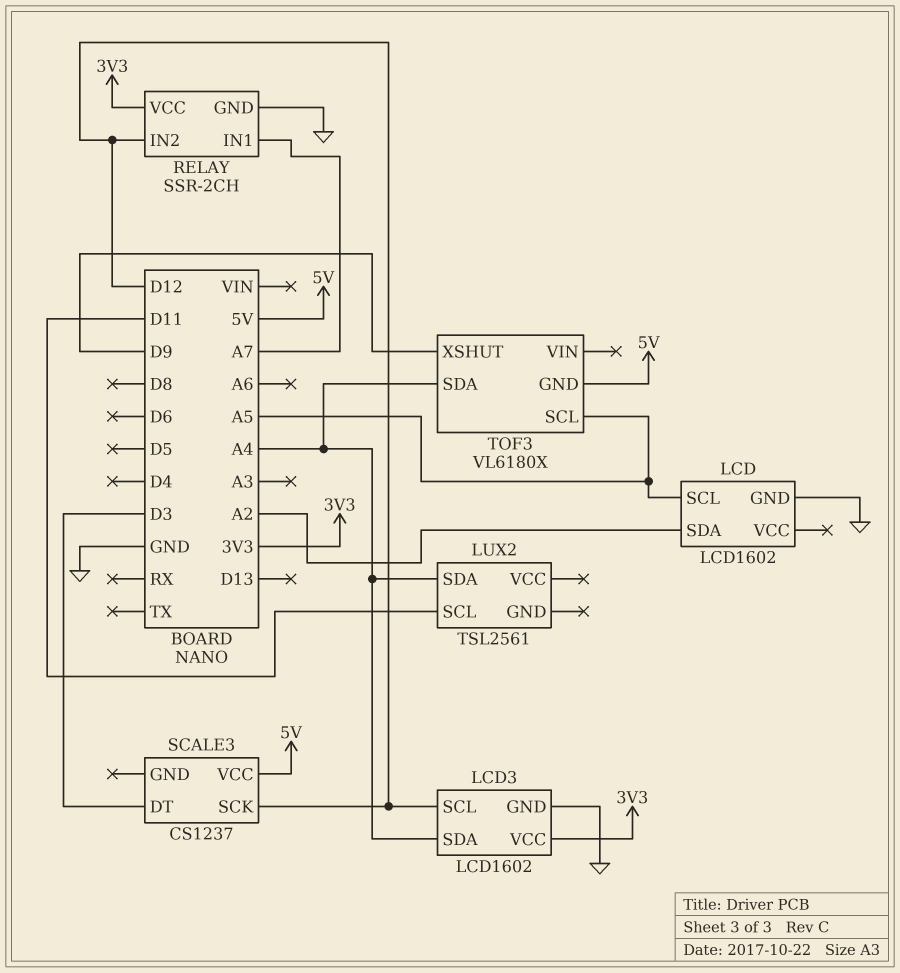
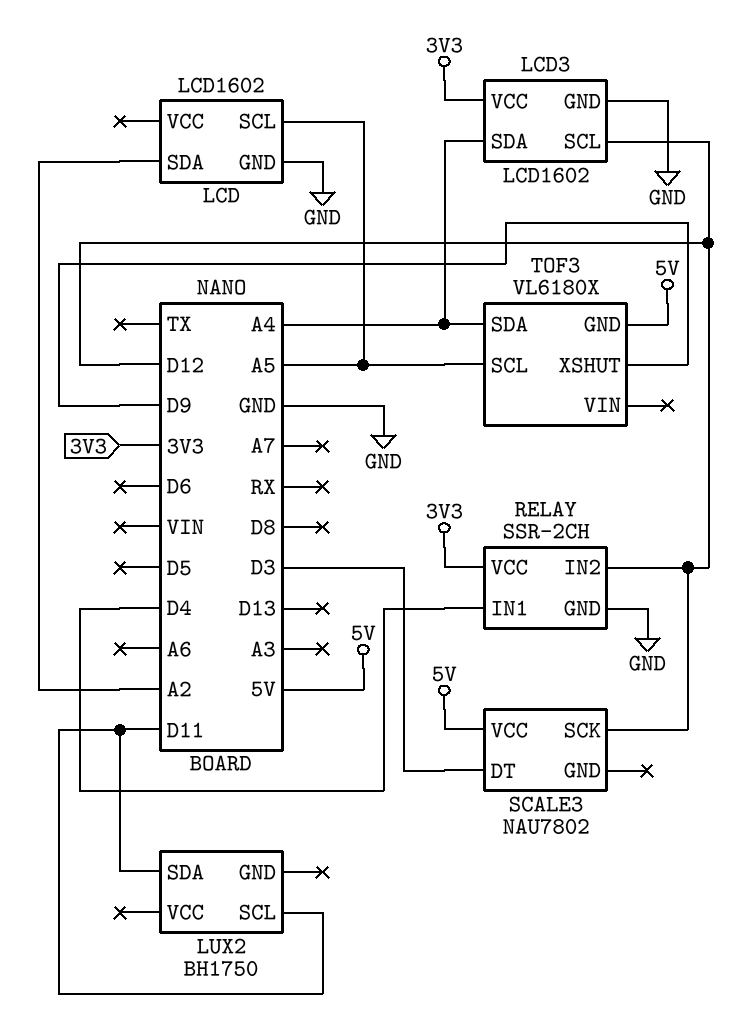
LUX2: TSL2561 -> BH1750
LUX2 pin SDA: A4 -> D11
RELAY pin IN1: A7 -> D4
SCALE3: CS1237 -> NAU7802

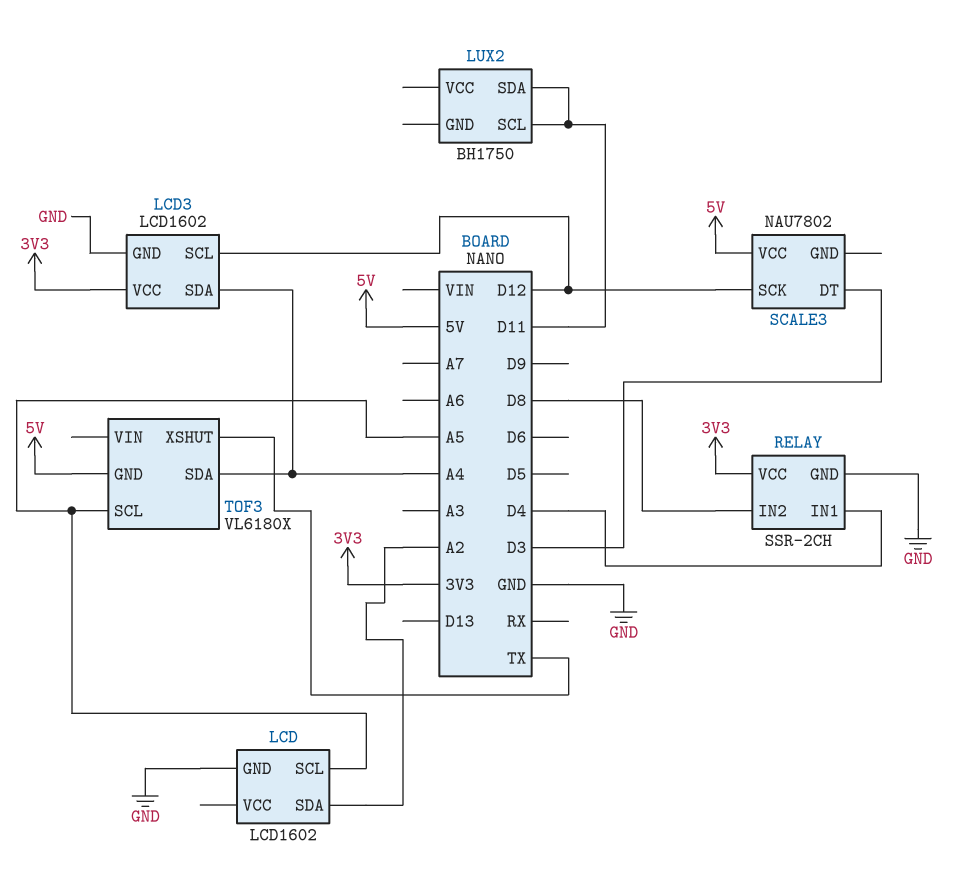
RELAY pin IN2: D12 -> D8
TOF3 pin XSHUT: D9 -> TX

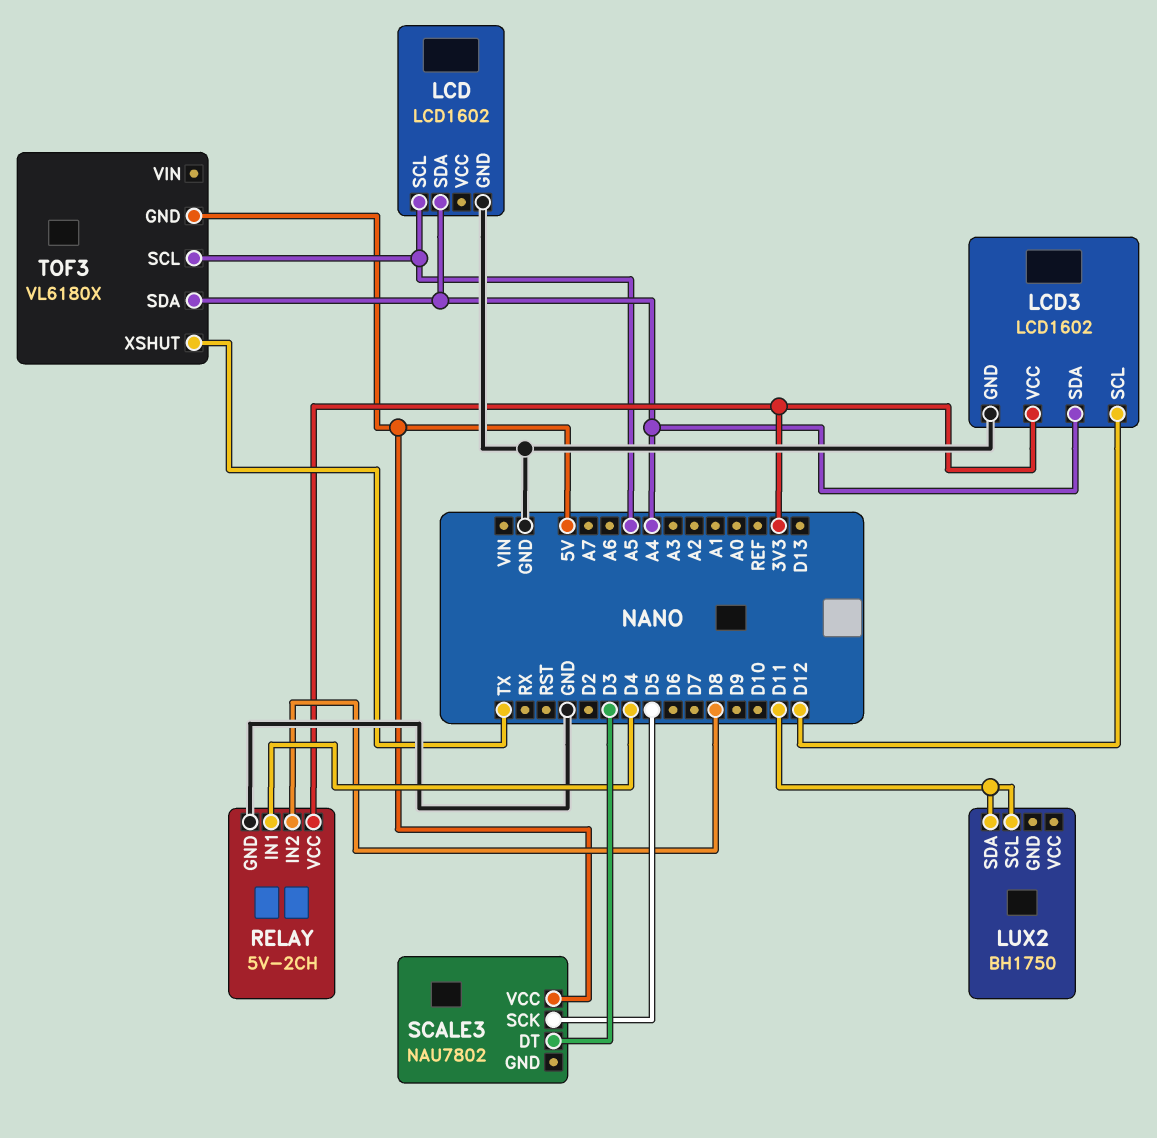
LCD pin SDA: A2 -> A4
RELAY: SSR-2CH -> 5V-2CH
SCALE3 pin SCK: D12 -> D5

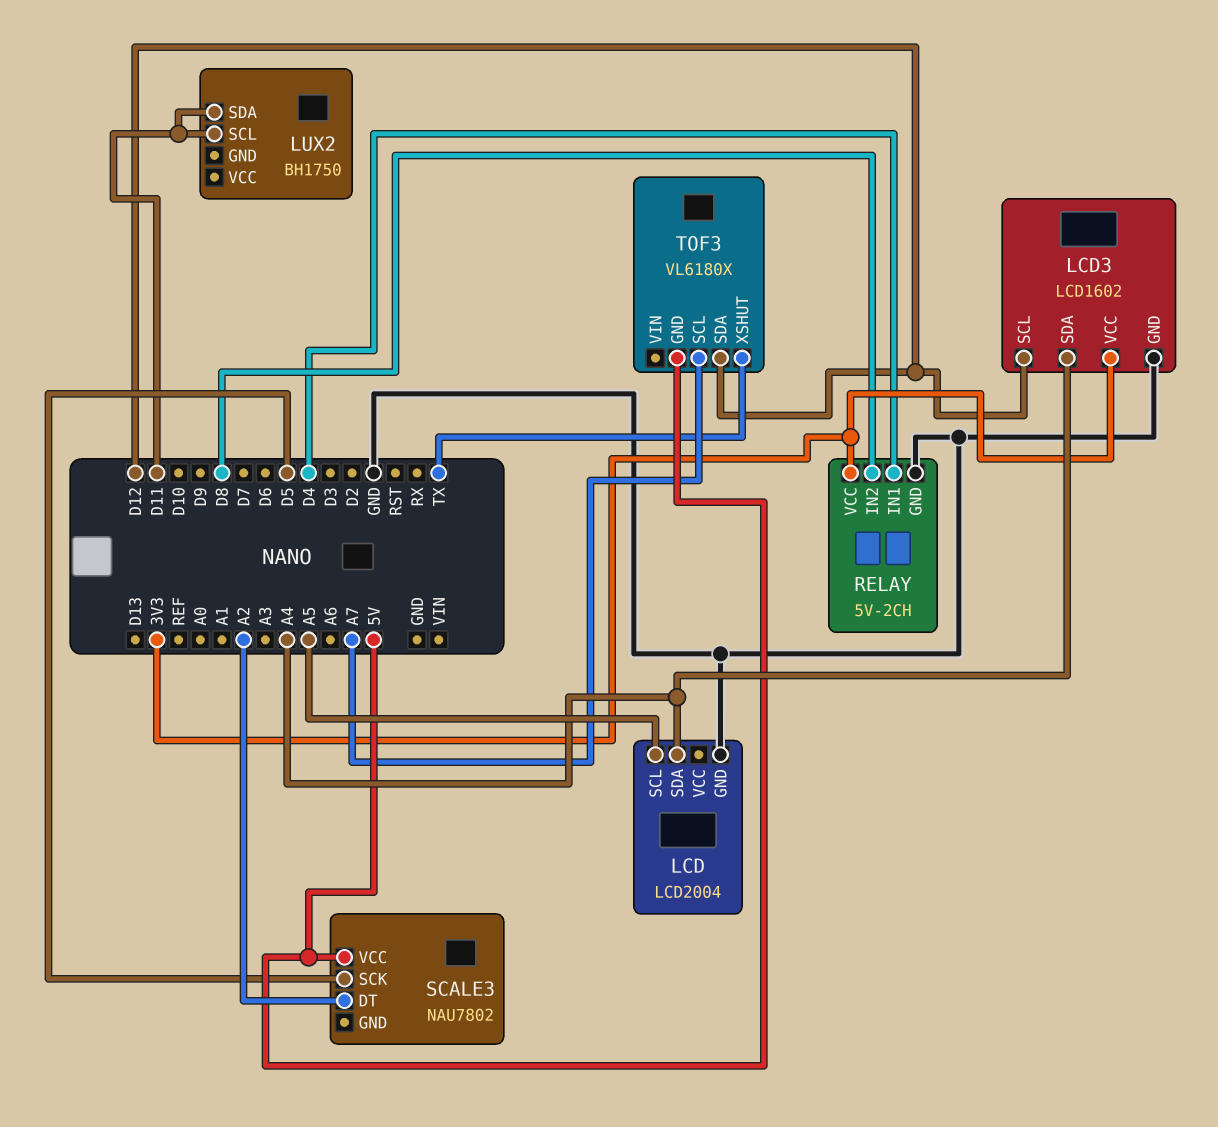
LCD: LCD1602 -> LCD2004
SCALE3 pin DT: D3 -> A2
TOF3 pin SCL: A5 -> A7
TOF3 pin SDA: A4 -> D12

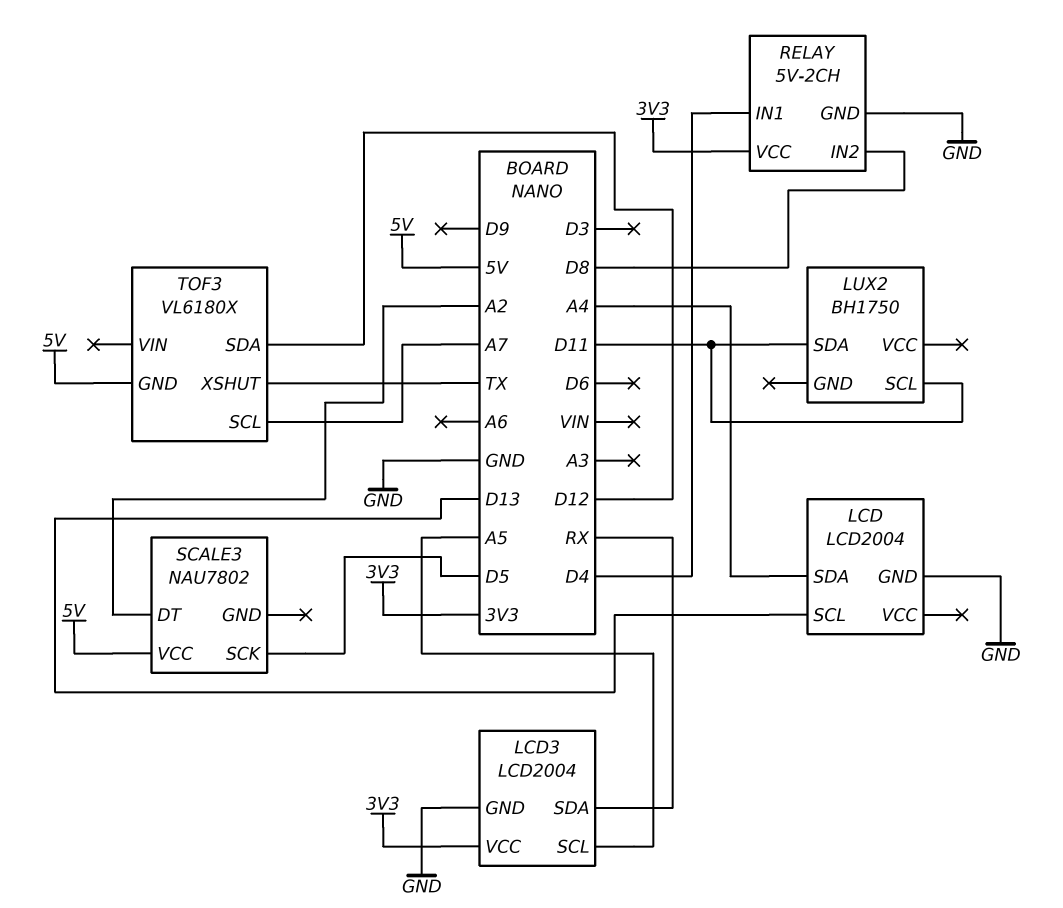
LCD pin SCL: A5 -> D13
LCD3: LCD1602 -> LCD2004
LCD3 pin SCL: D12 -> A5
LCD3 pin SDA: A4 -> RX

